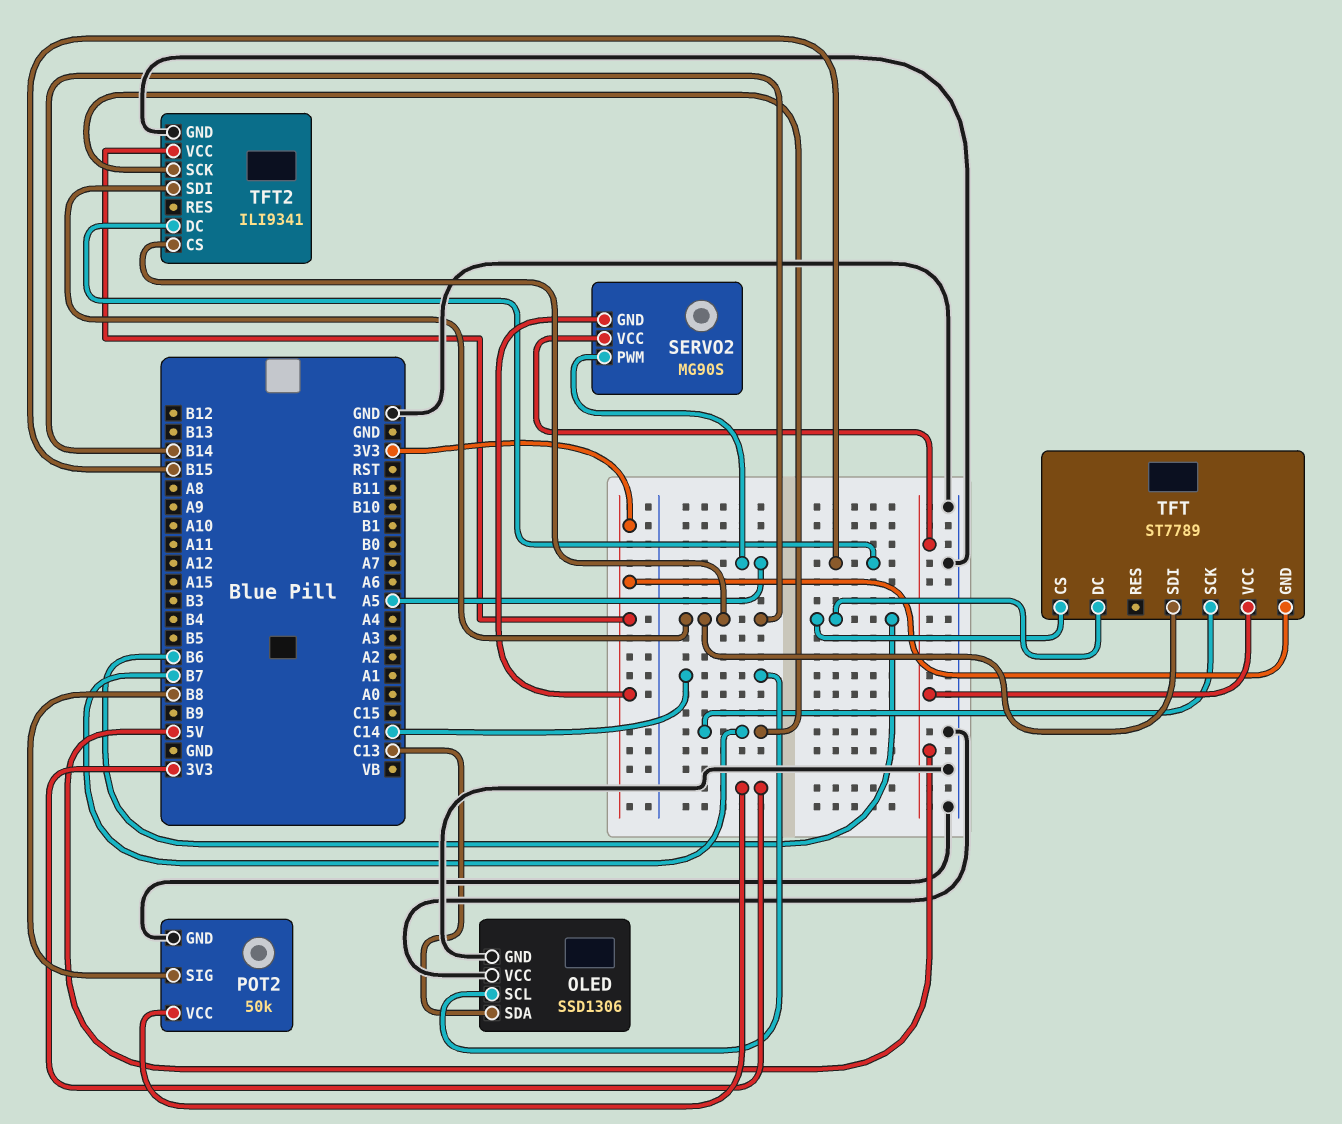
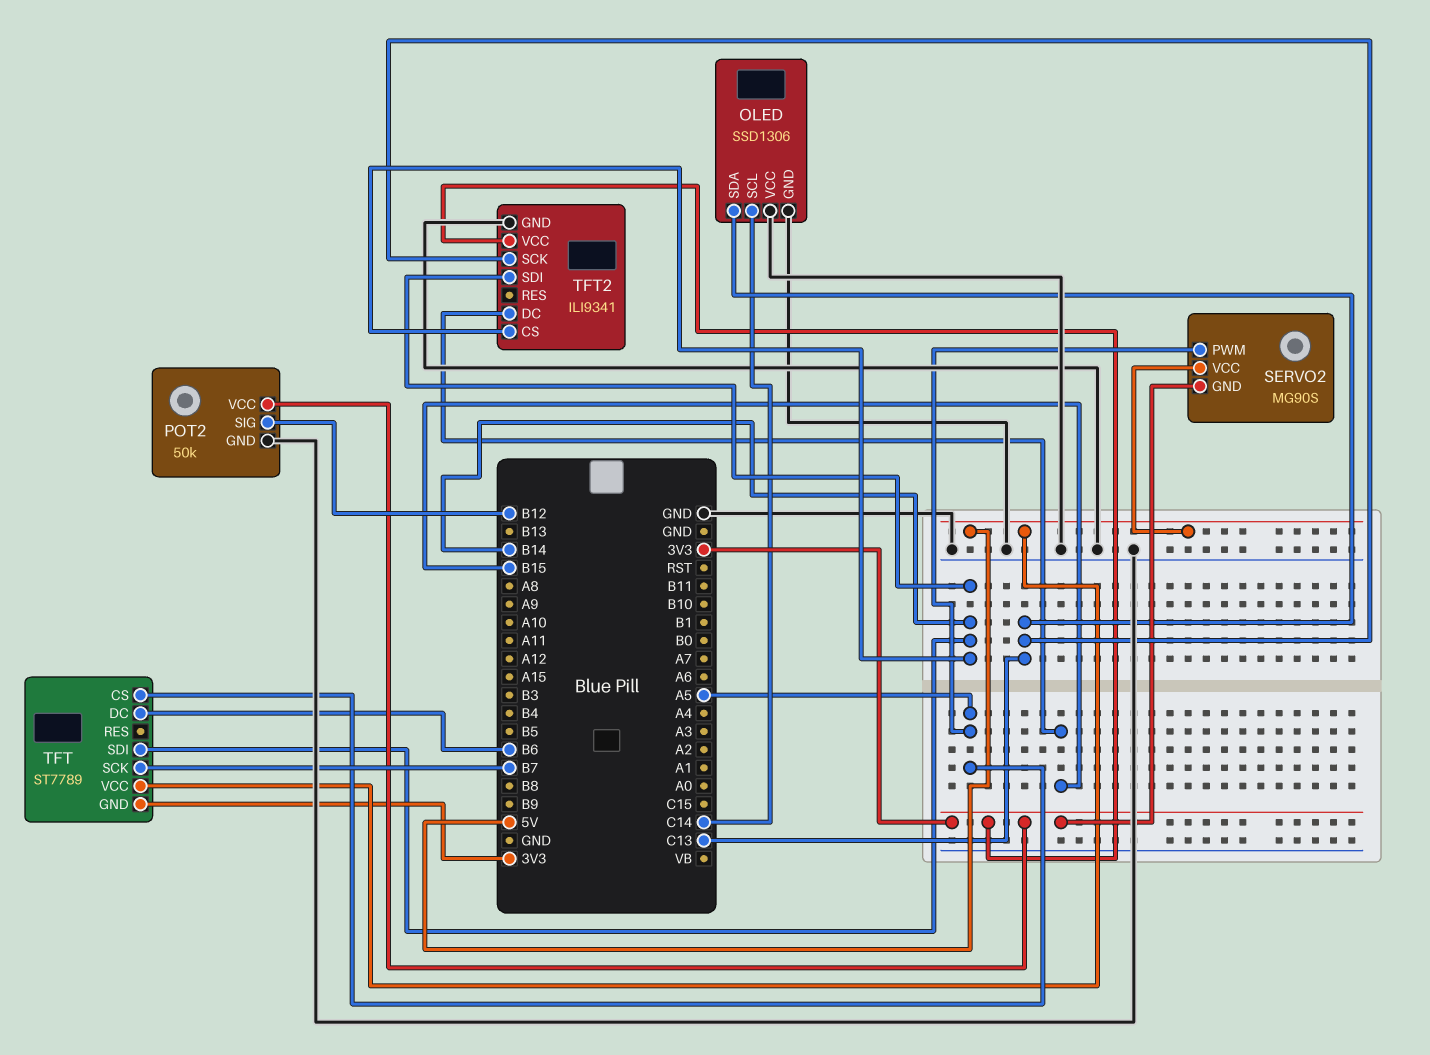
POT2 pin SIG: B8 -> B12
TFT pin CS: B6 -> A5
TFT2 pin SCK: B7 -> C13

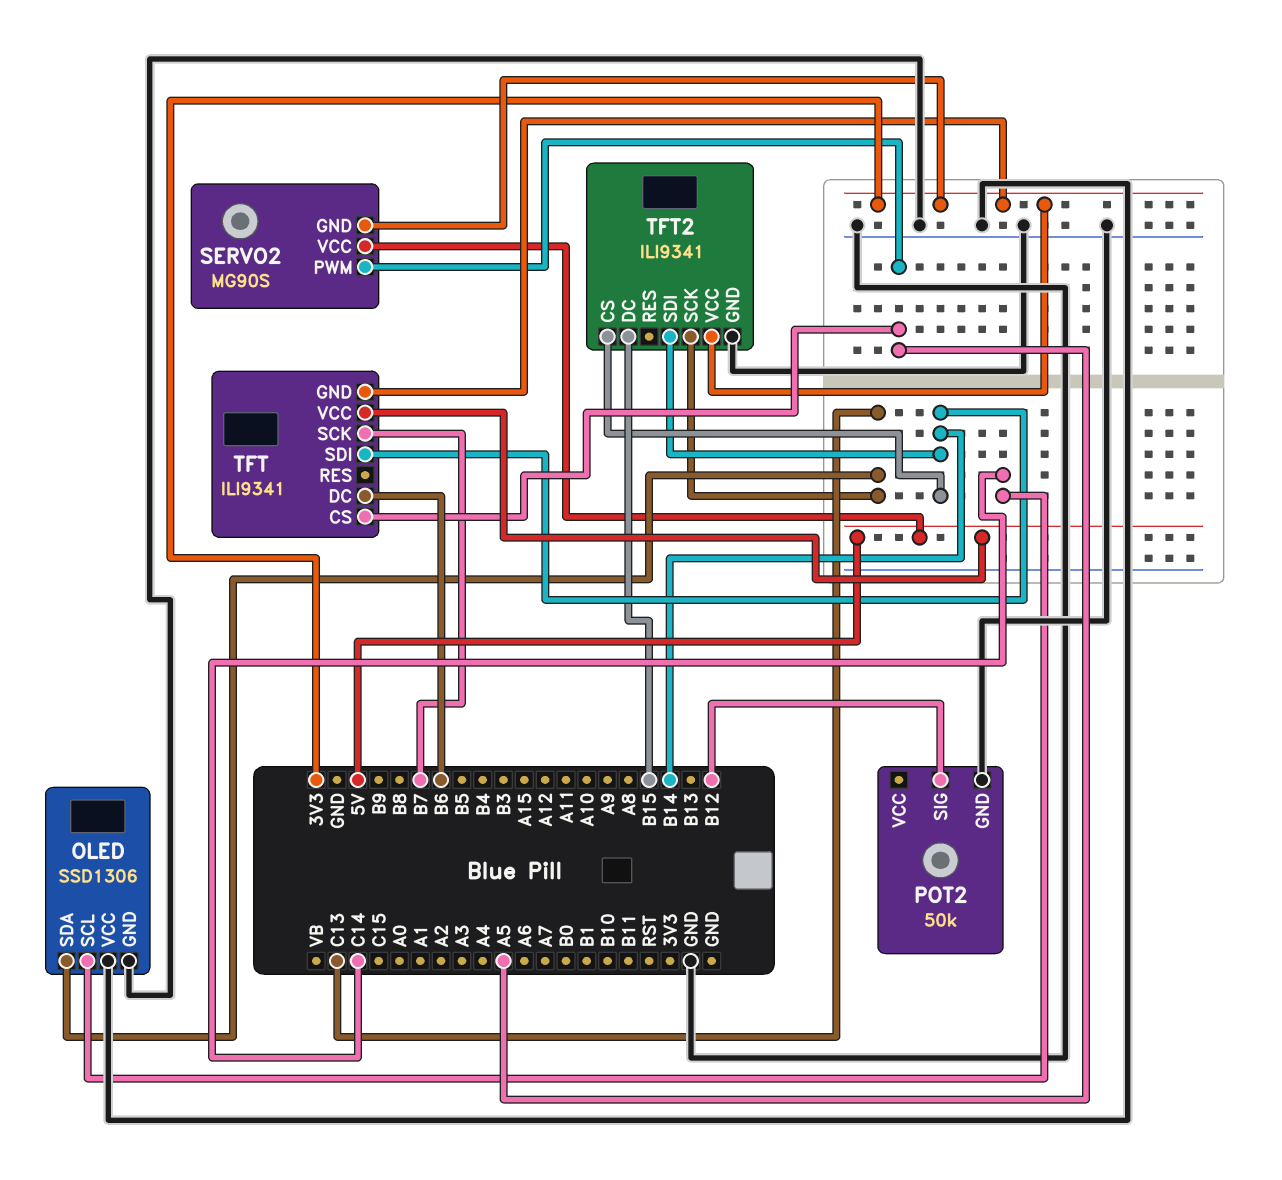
POT2 pin VCC: 3V3 -> none
TFT: ST7789 -> ILI9341

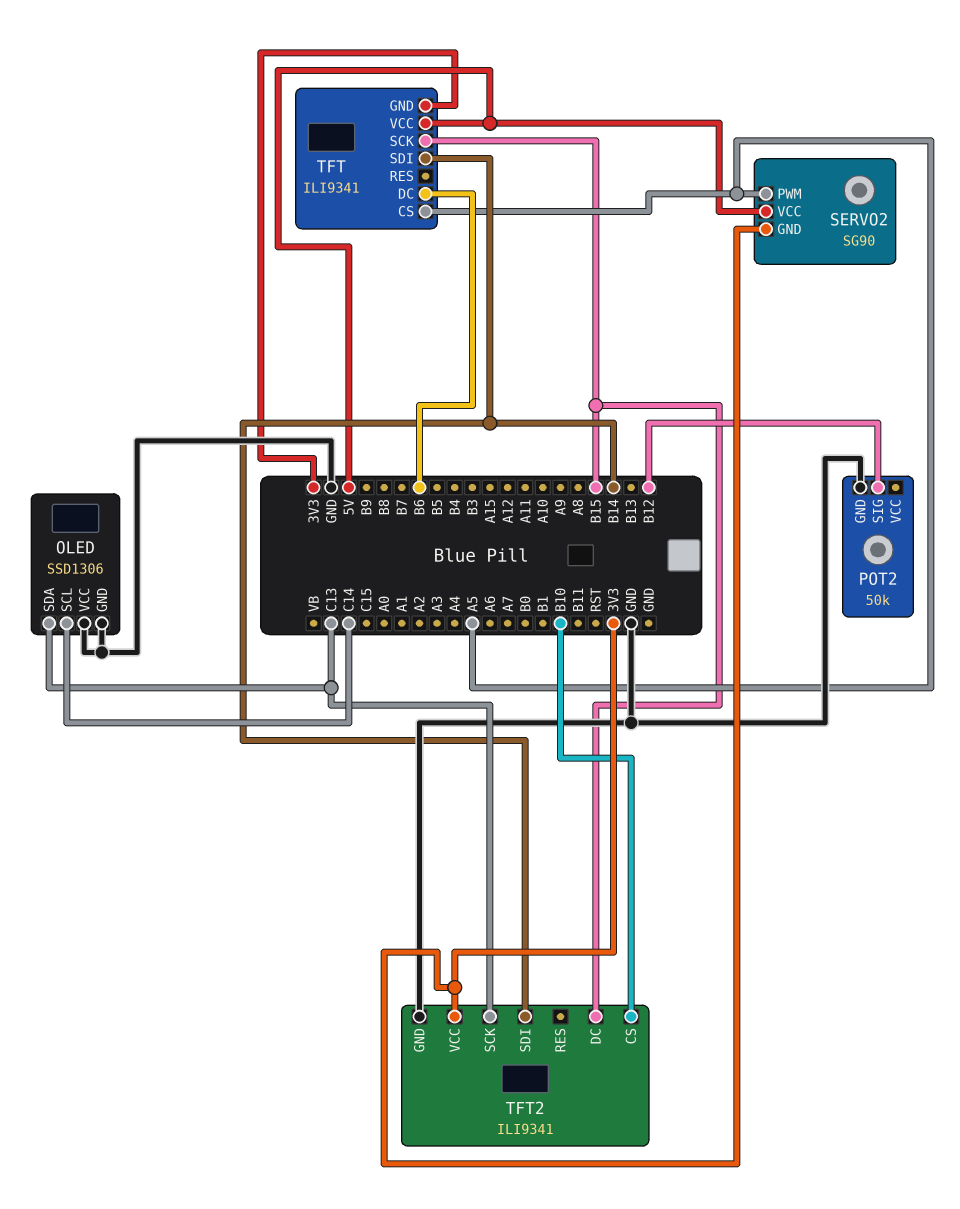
SERVO2: MG90S -> SG90
TFT pin SCK: B7 -> B15
TFT2 pin CS: B14 -> B10

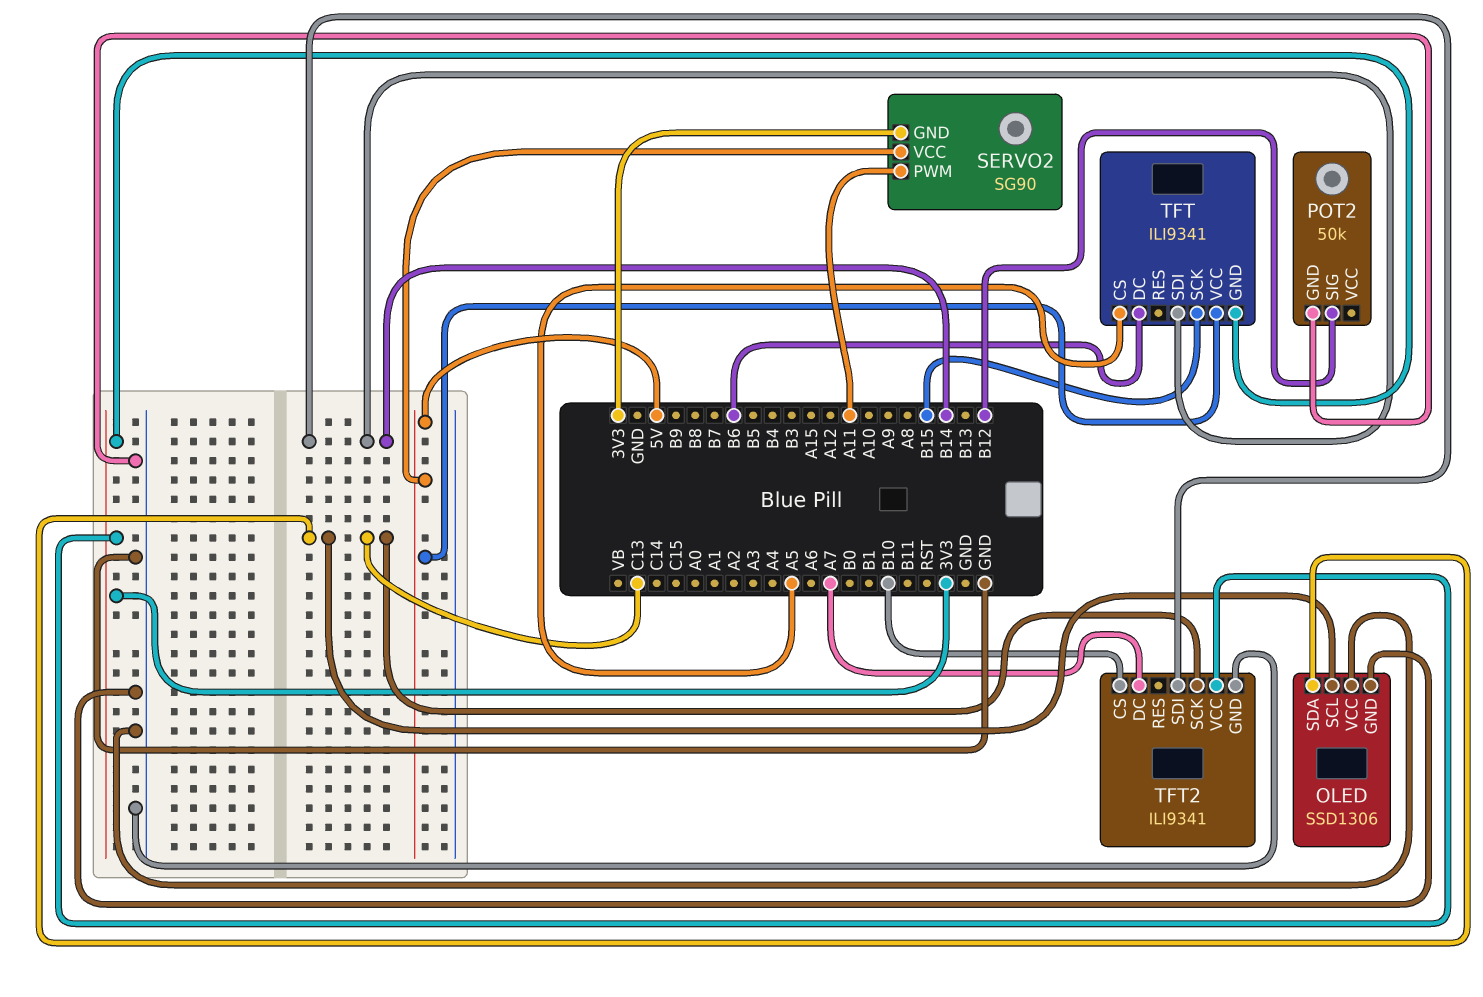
OLED pin SCL: C14 -> C13
SERVO2 pin PWM: A5 -> A11
TFT2 pin DC: B15 -> A7

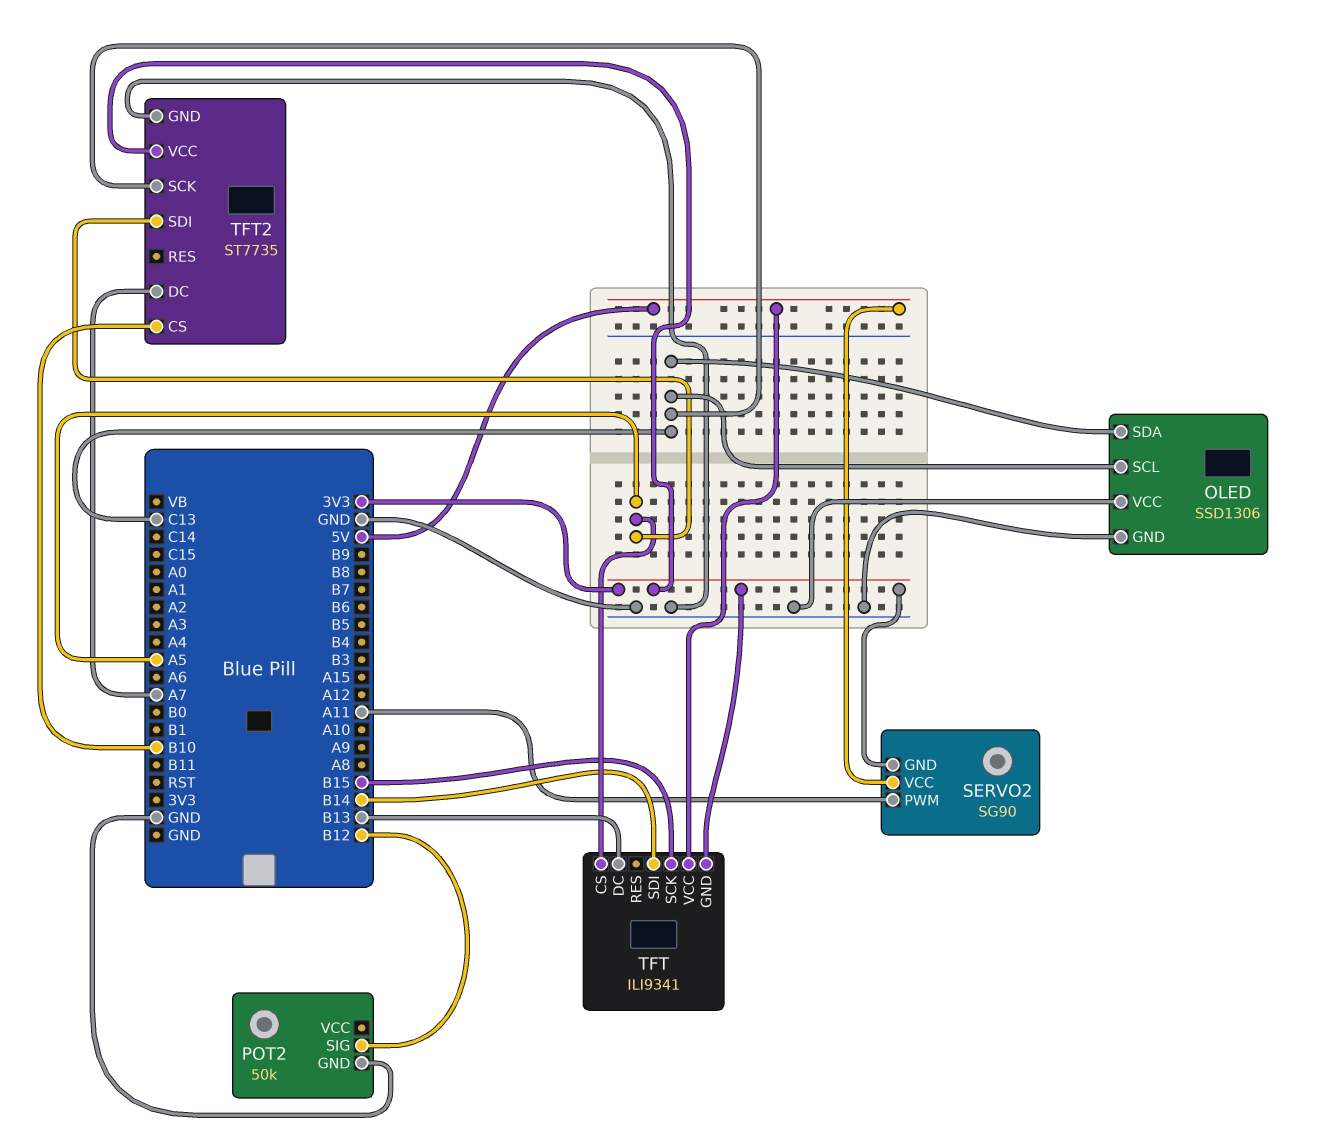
TFT pin DC: B6 -> B13
TFT2: ILI9341 -> ST7735
TFT2 pin SDI: B14 -> A5

